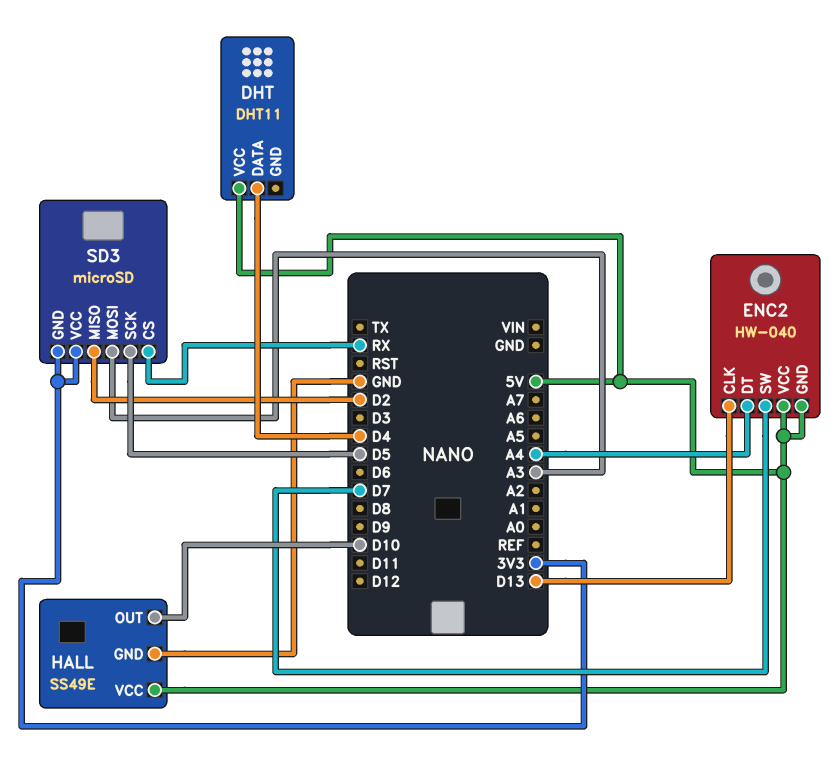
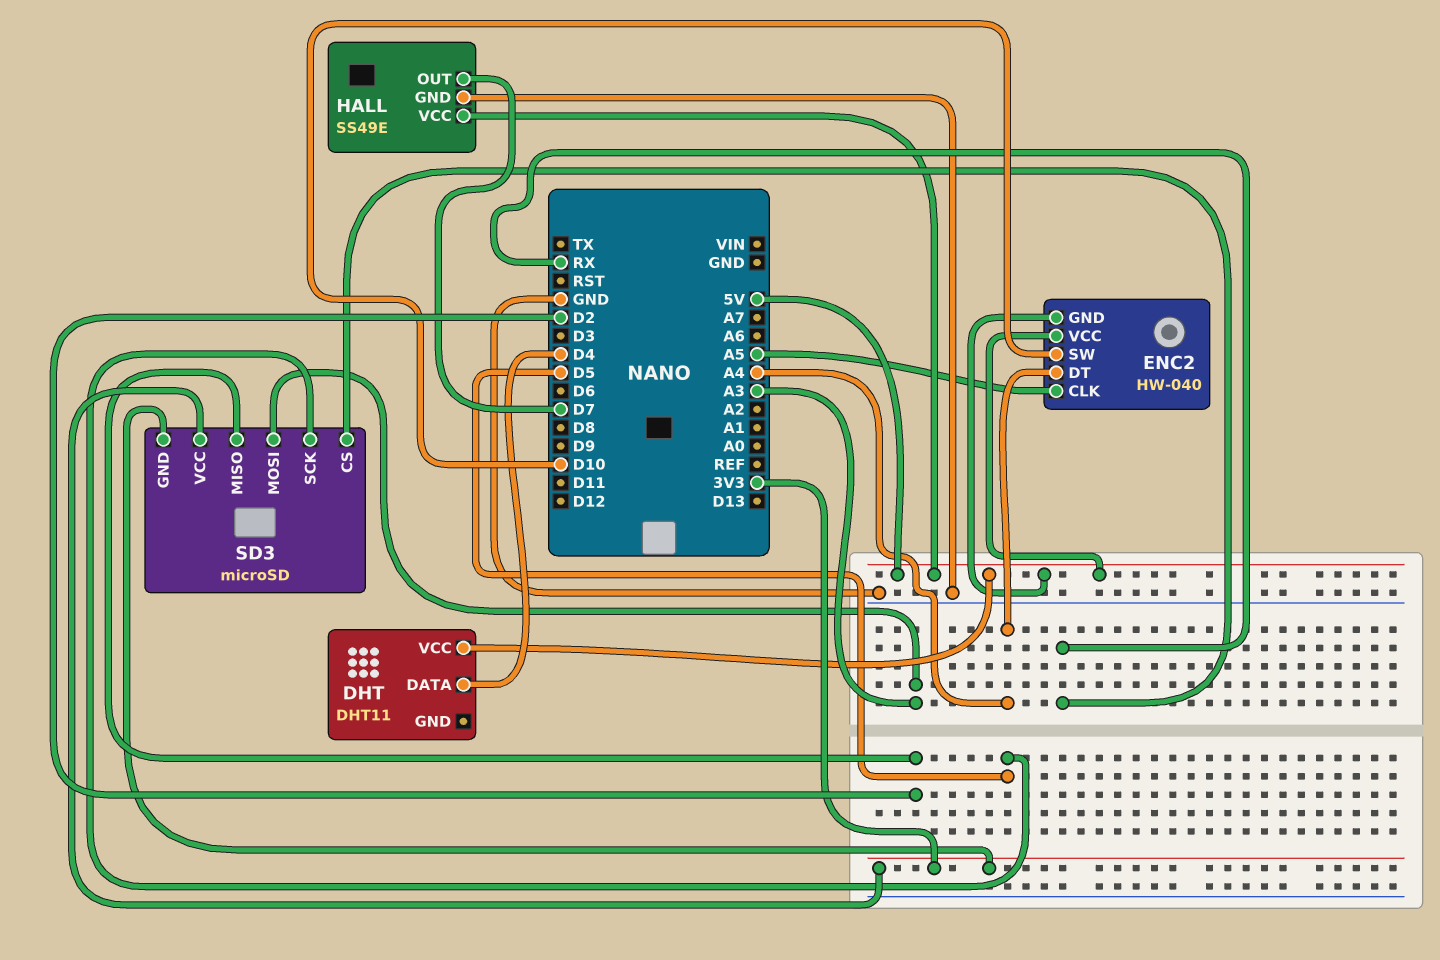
ENC2 pin CLK: D13 -> A5
ENC2 pin SW: D7 -> D10
HALL pin OUT: D10 -> D7

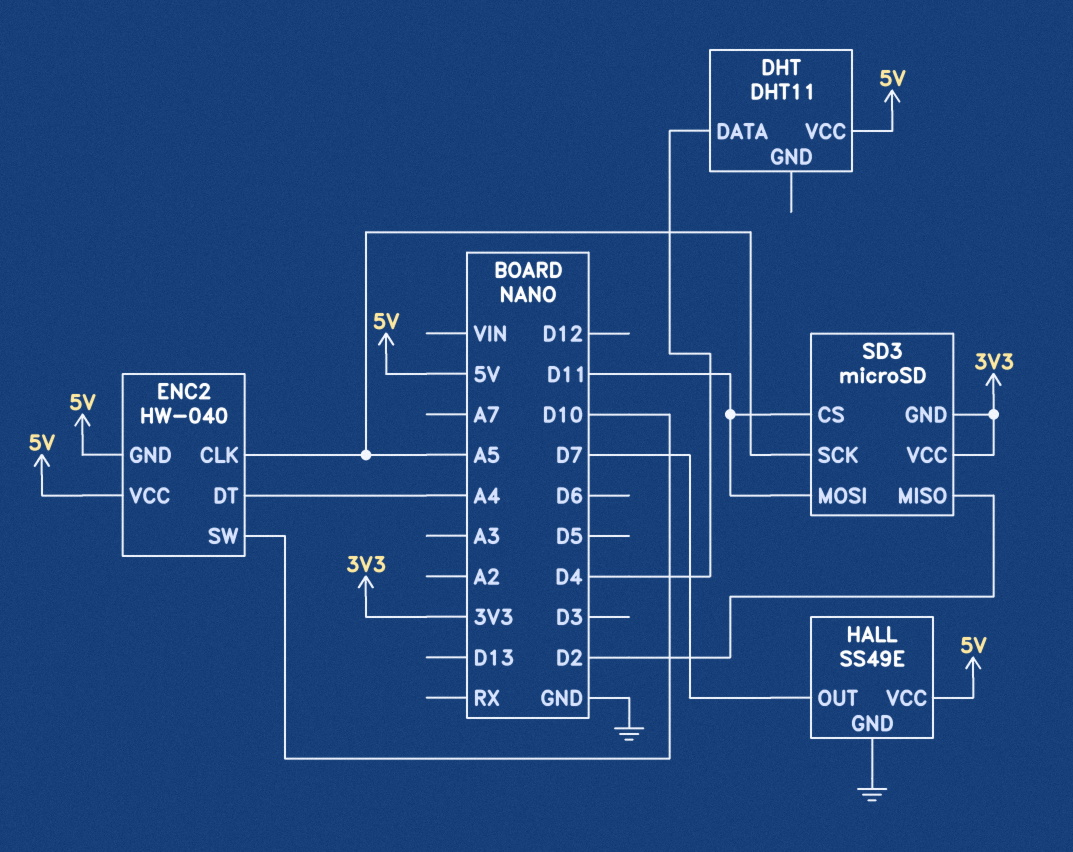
SD3 pin CS: RX -> D11
SD3 pin MOSI: A3 -> D11
SD3 pin SCK: D5 -> A5

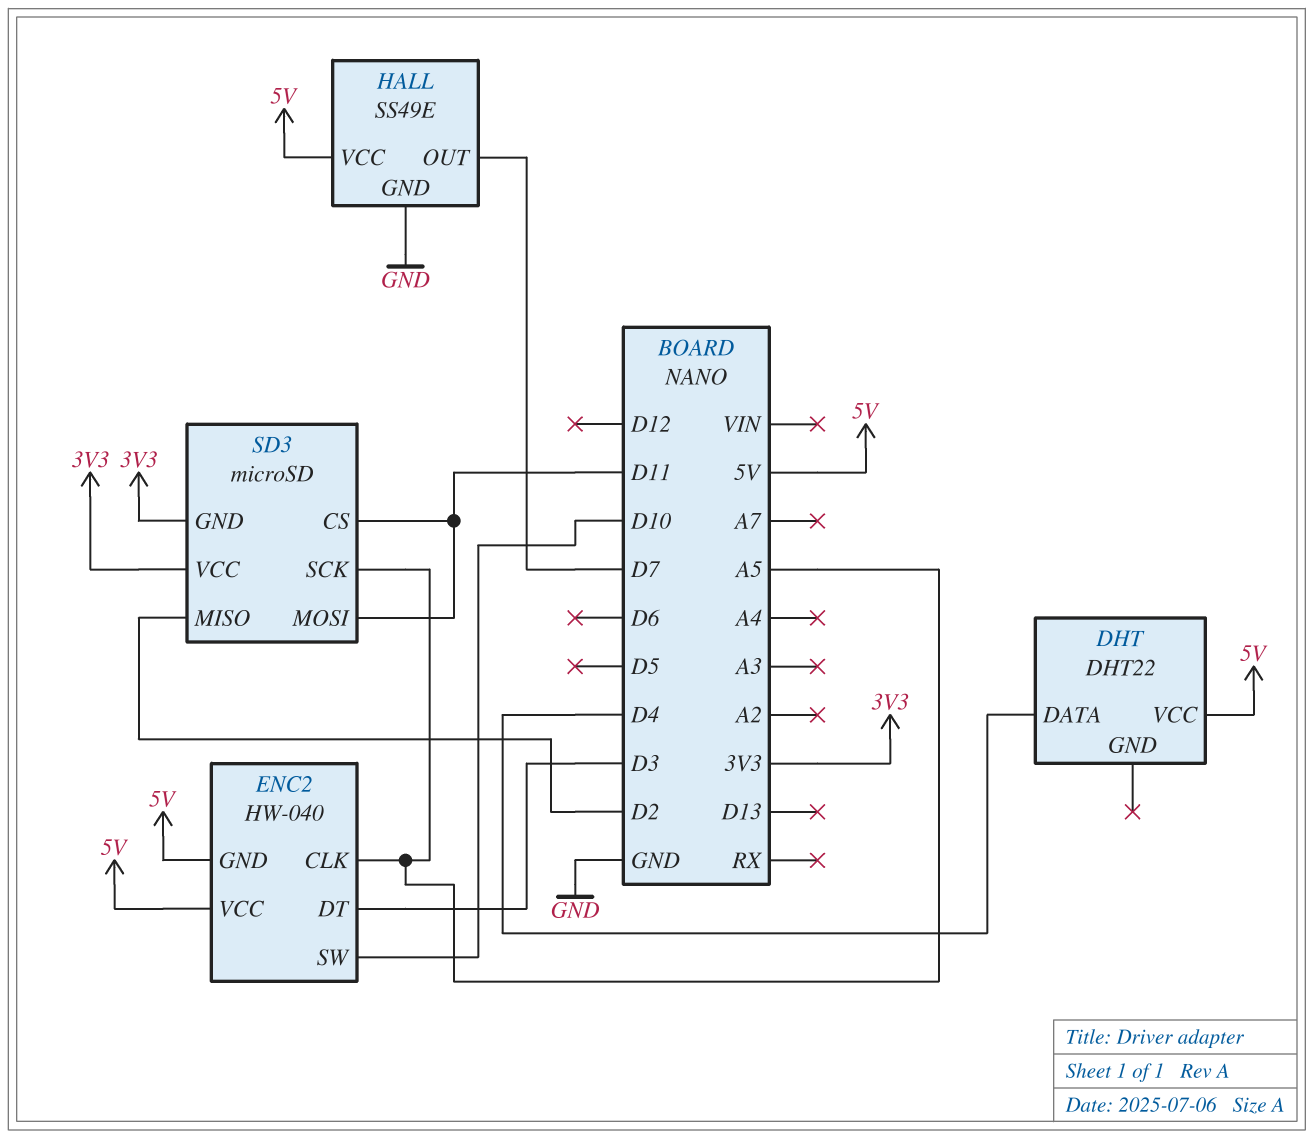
DHT: DHT11 -> DHT22
ENC2 pin DT: A4 -> D3

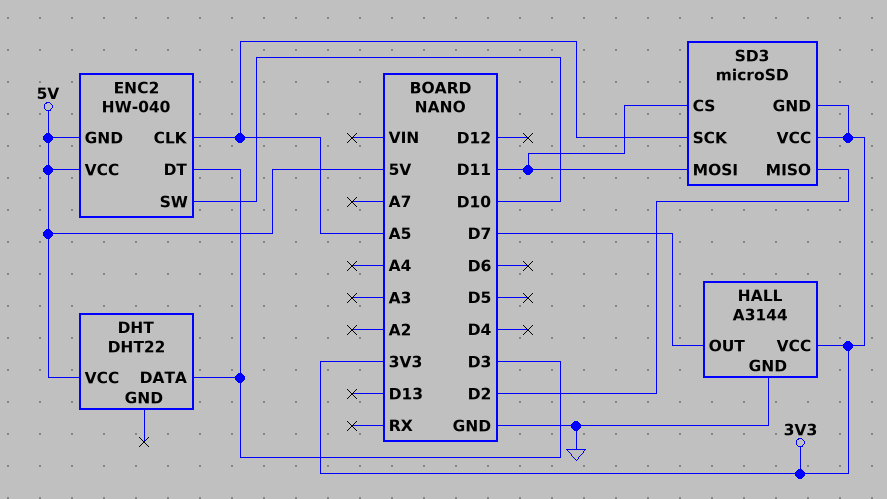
DHT pin DATA: D4 -> D3
HALL: SS49E -> A3144
HALL pin VCC: 5V -> 3V3

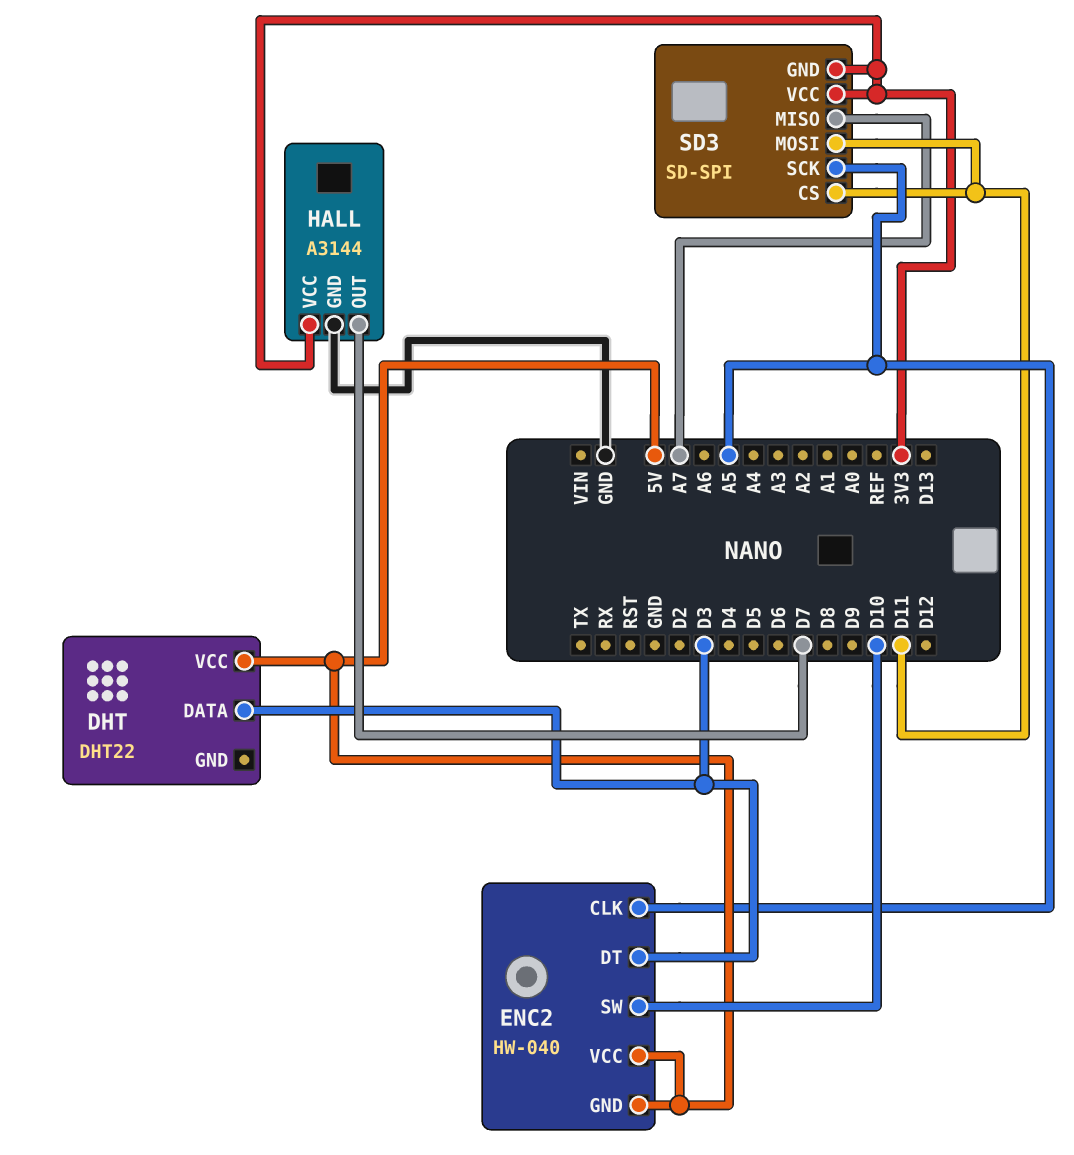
SD3: microSD -> SD-SPI
SD3 pin MISO: D2 -> A7

